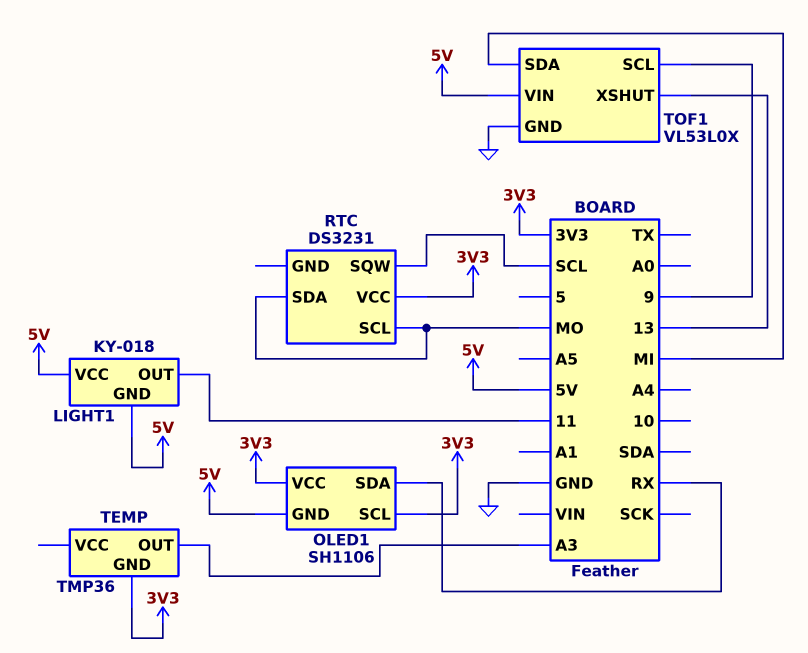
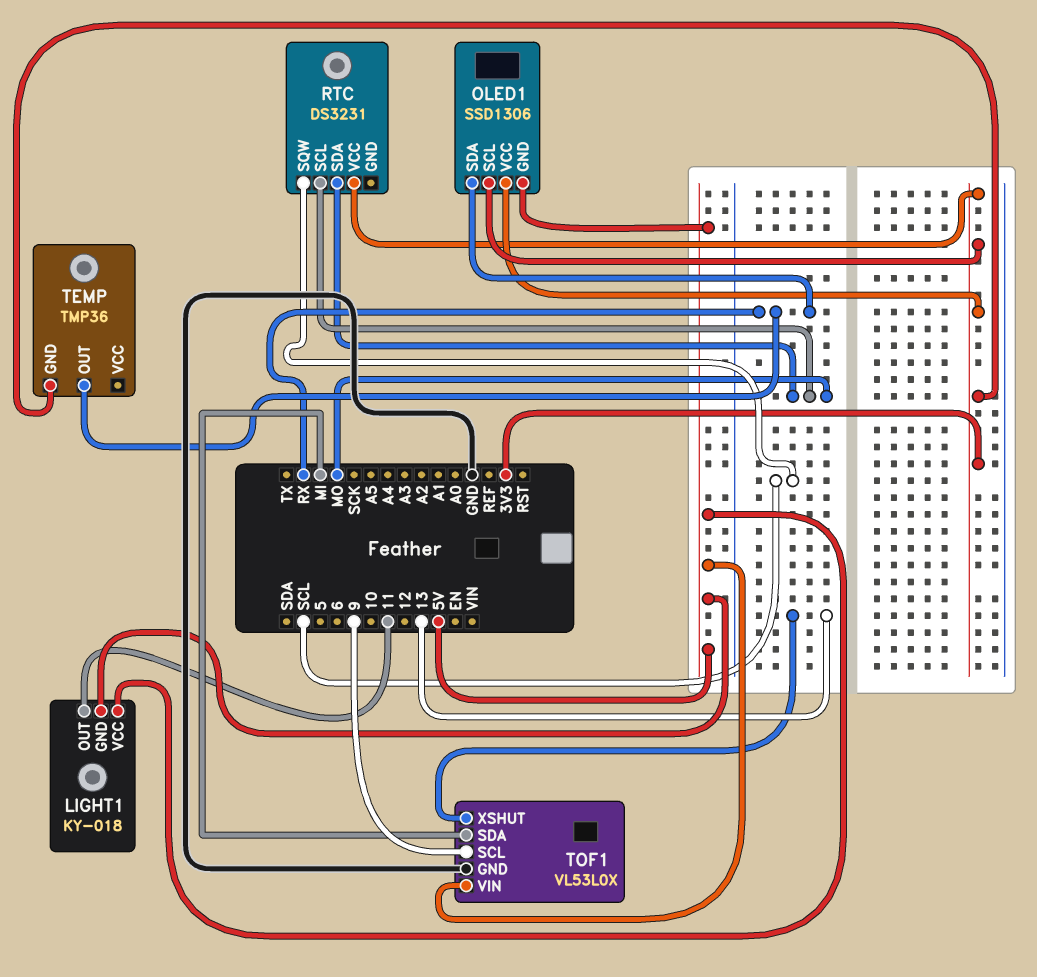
OLED1: SH1106 -> SSD1306
TEMP pin OUT: A3 -> RX

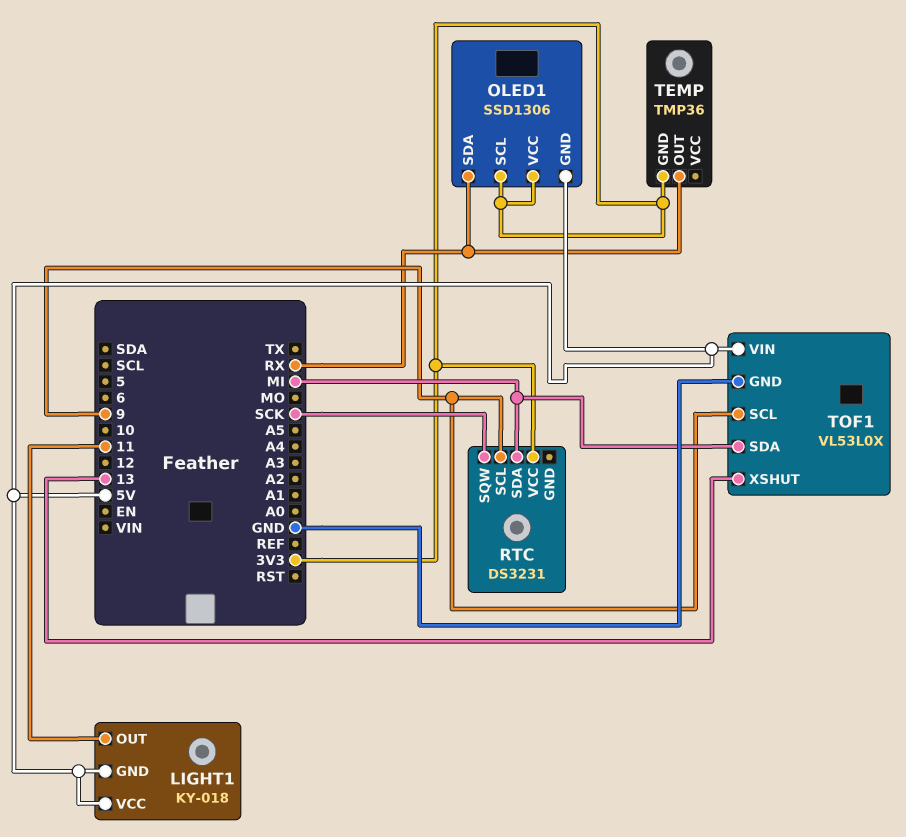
RTC pin SCL: MO -> 9
RTC pin SDA: MO -> MI
RTC pin SQW: SCL -> SCK

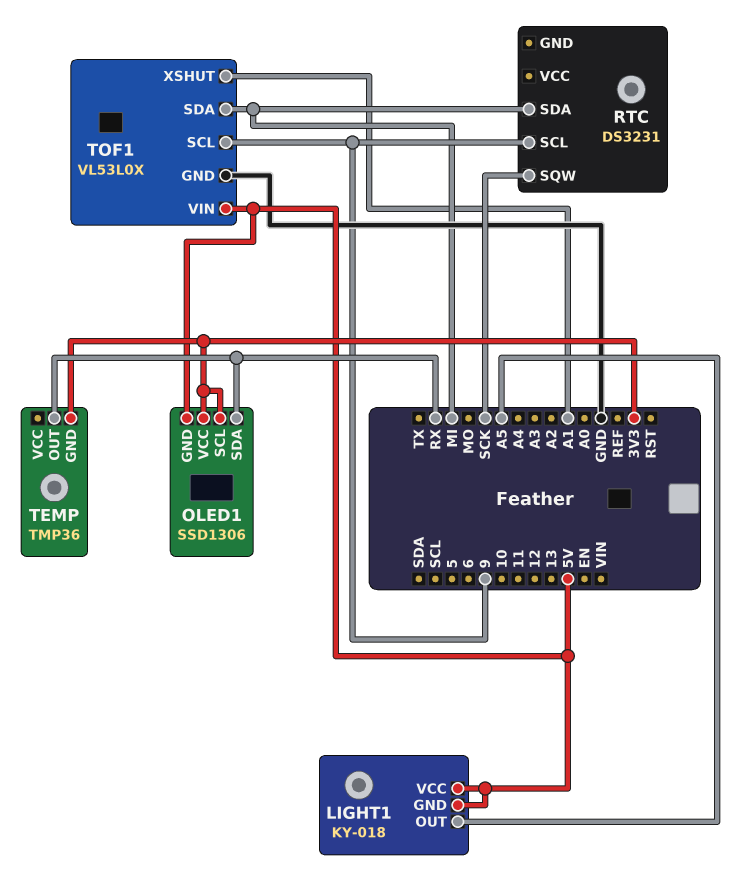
LIGHT1 pin OUT: 11 -> A5
RTC pin VCC: 3V3 -> none
TOF1 pin XSHUT: 13 -> A1

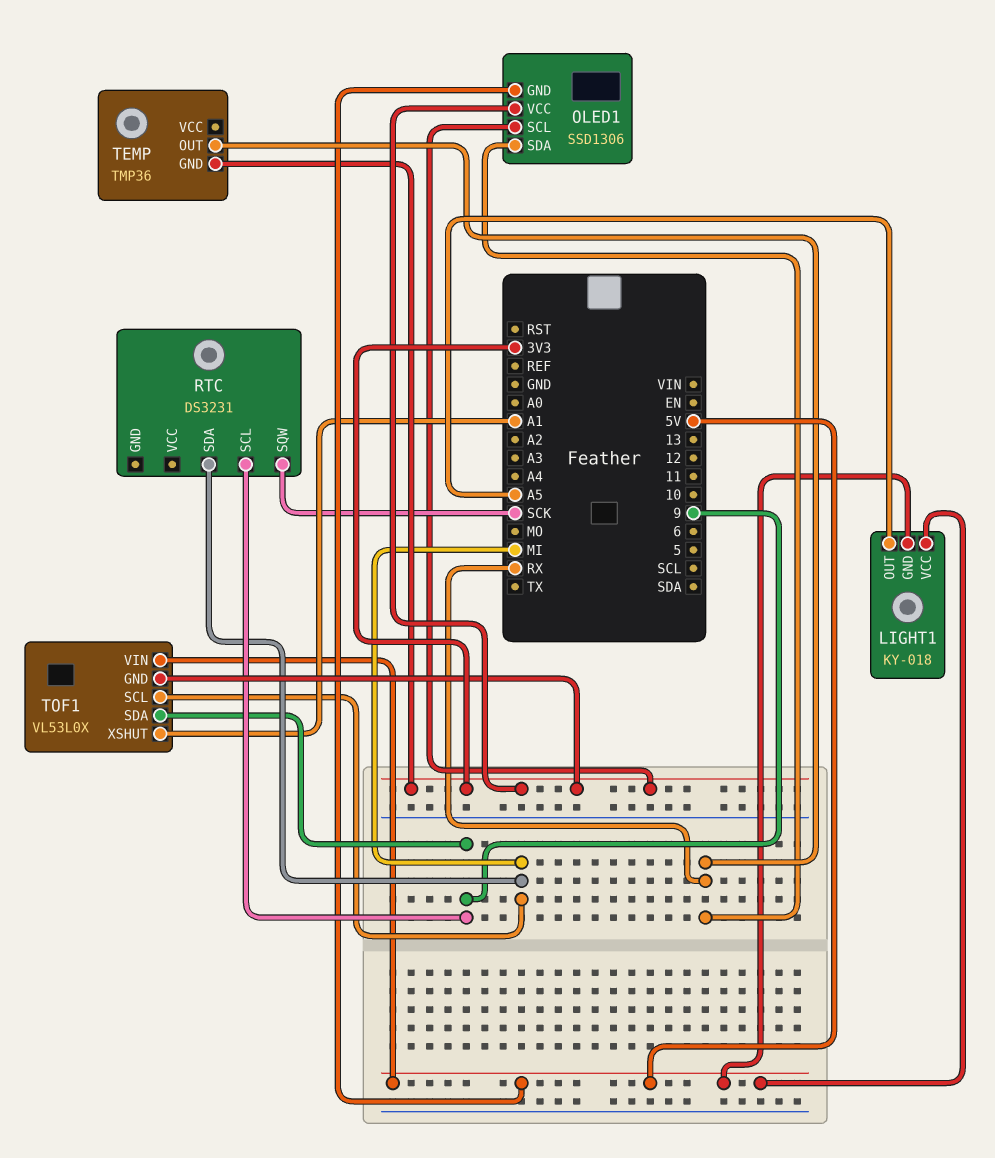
TOF1 pin GND: GND -> 3V3
TOF1 pin SCL: 9 -> MI
TOF1 pin SDA: MI -> 9

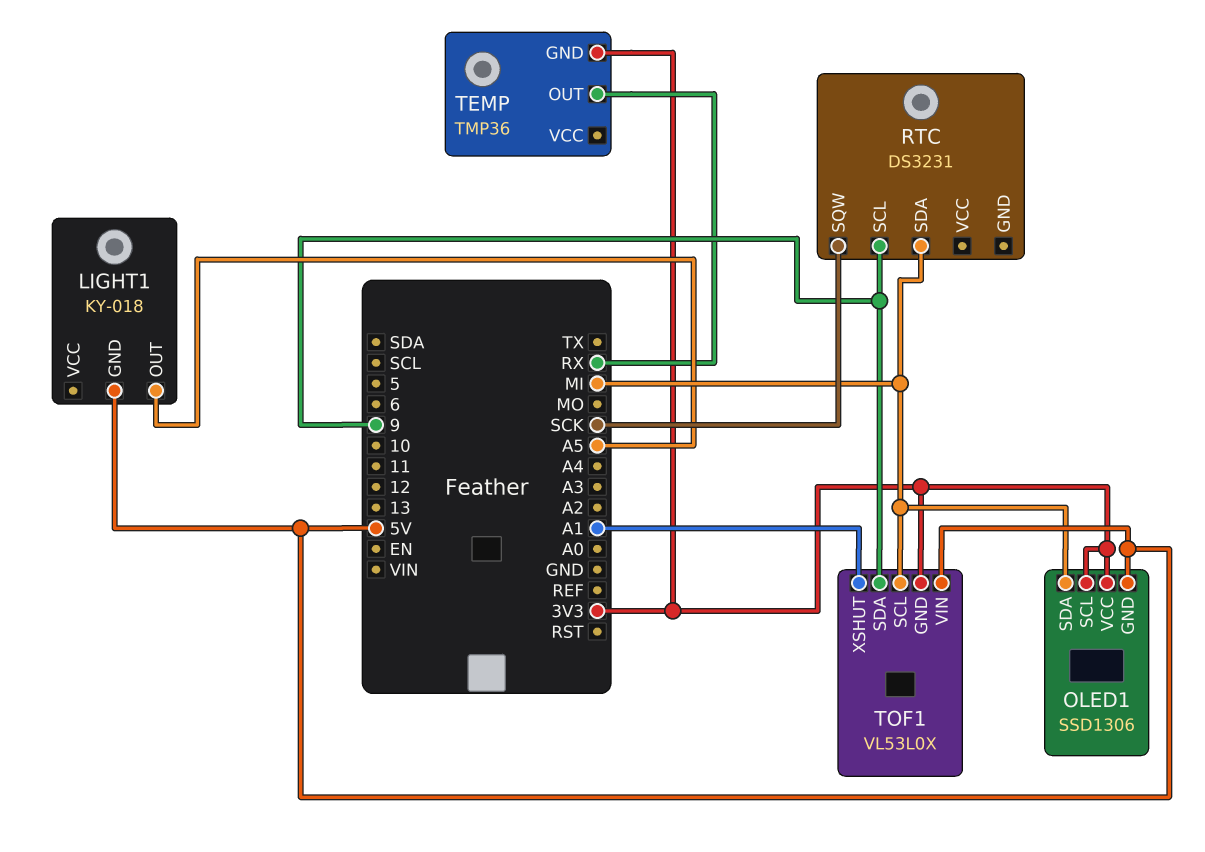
LIGHT1 pin VCC: 5V -> none
OLED1 pin SDA: RX -> MI

